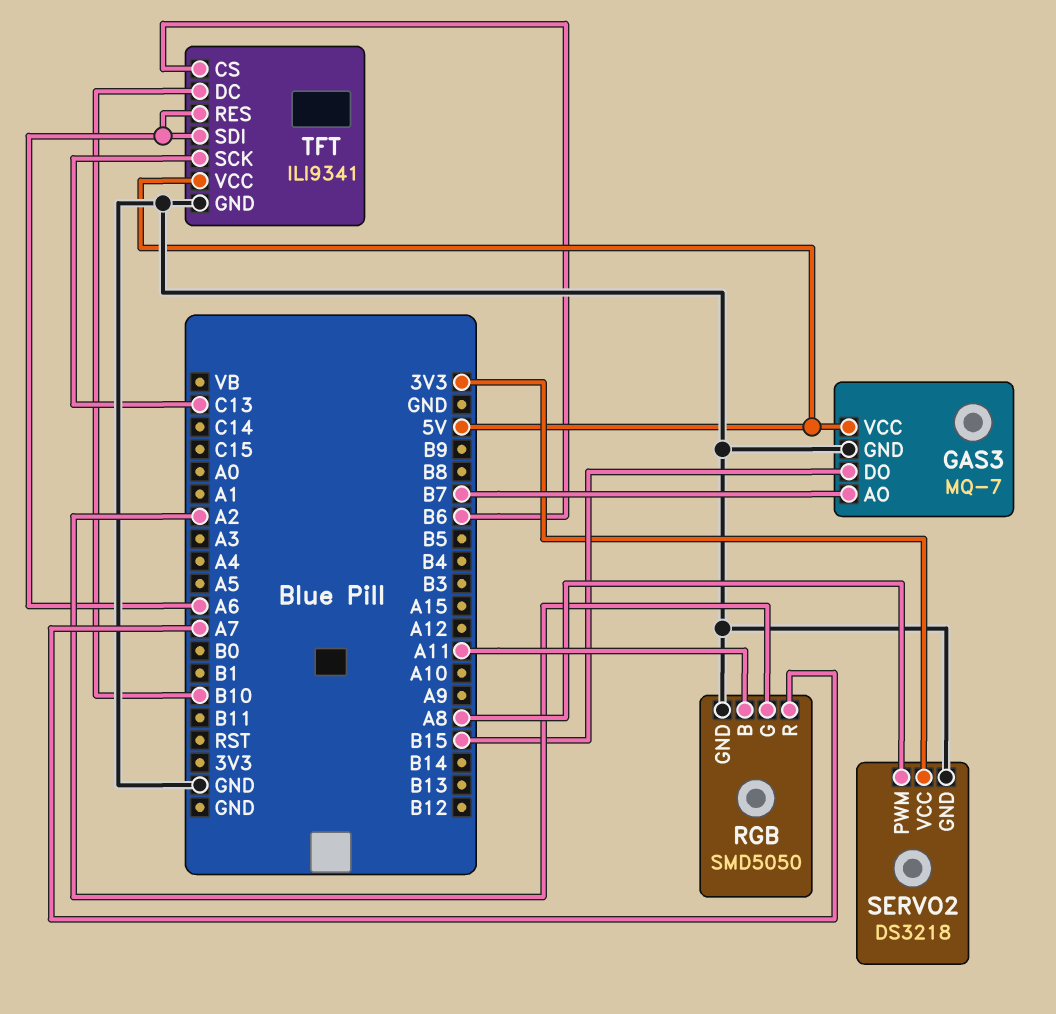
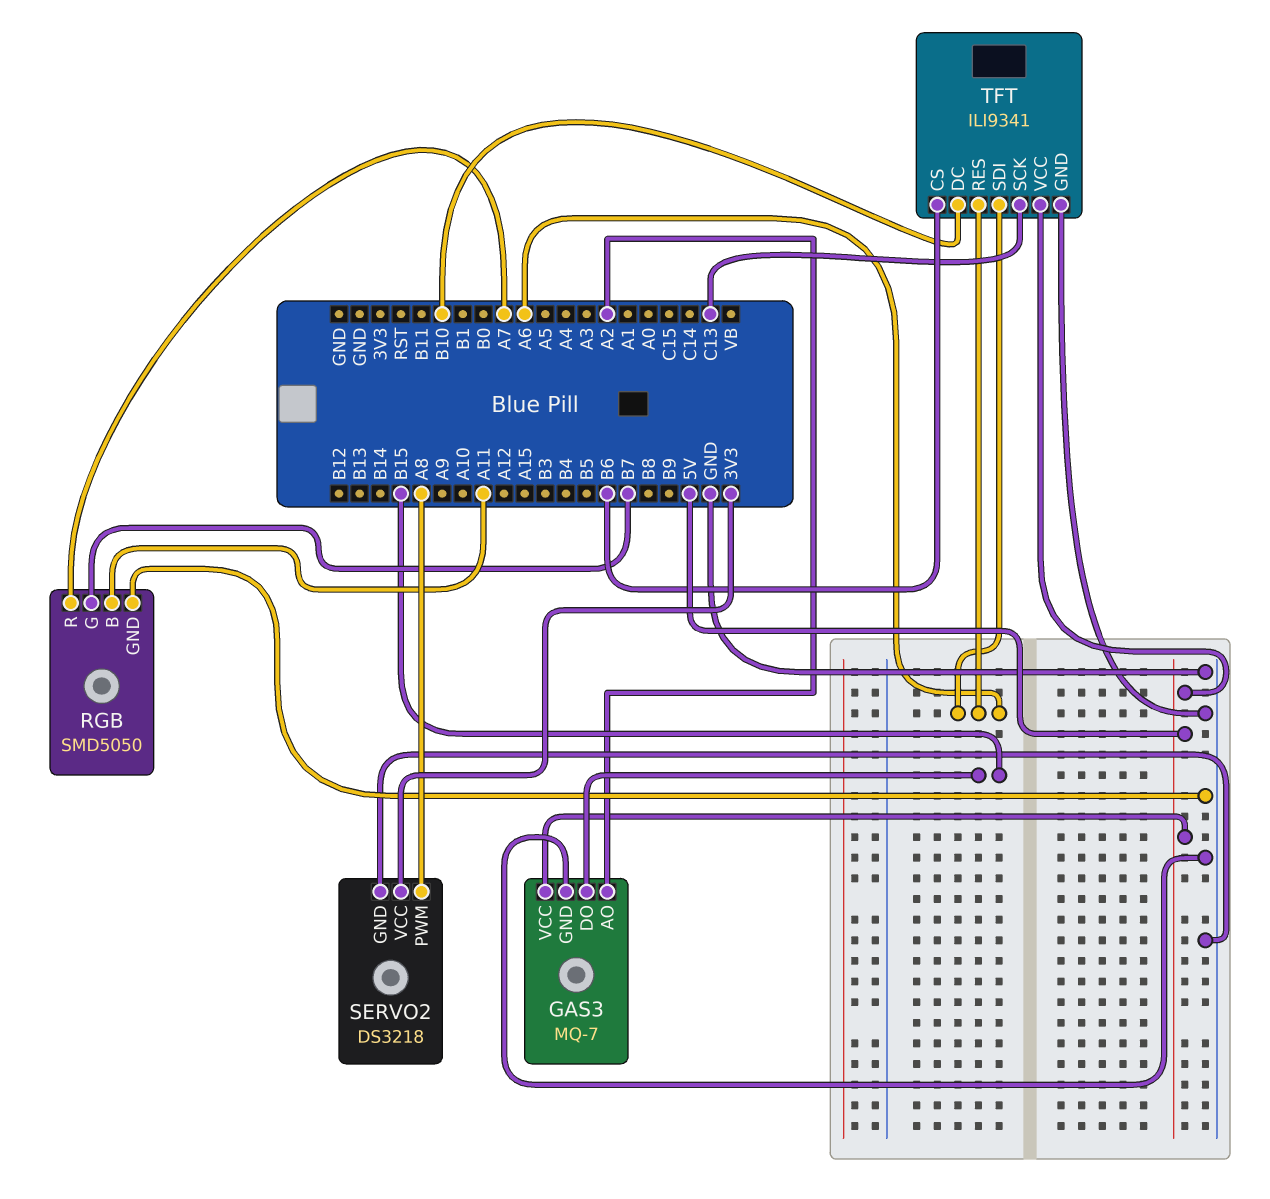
GAS3 pin AO: B7 -> A2
RGB pin G: A2 -> B7

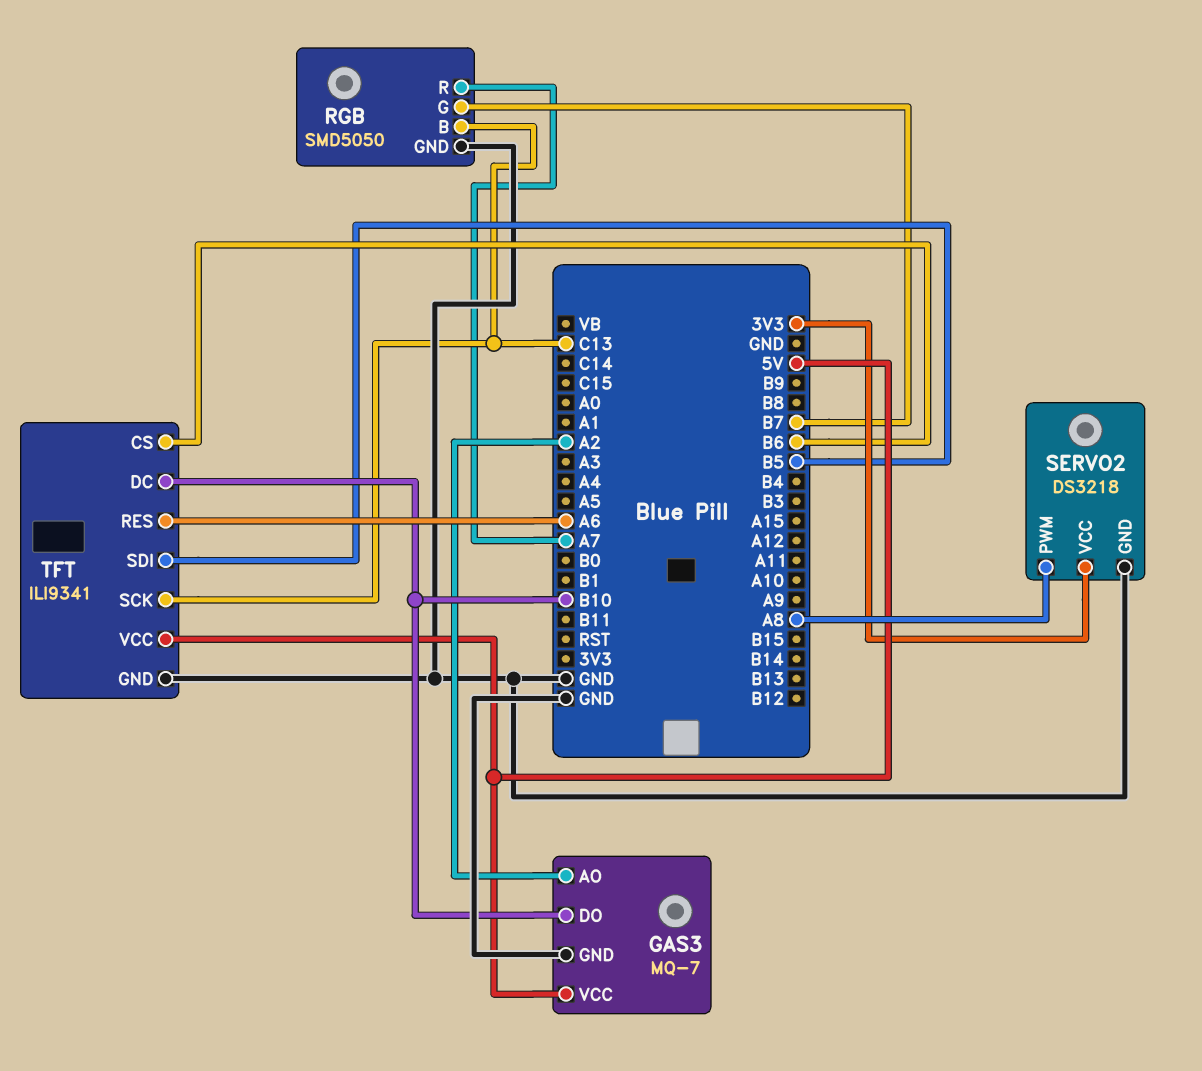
GAS3 pin DO: B15 -> B10
RGB pin B: A11 -> C13
TFT pin SDI: A6 -> B5

